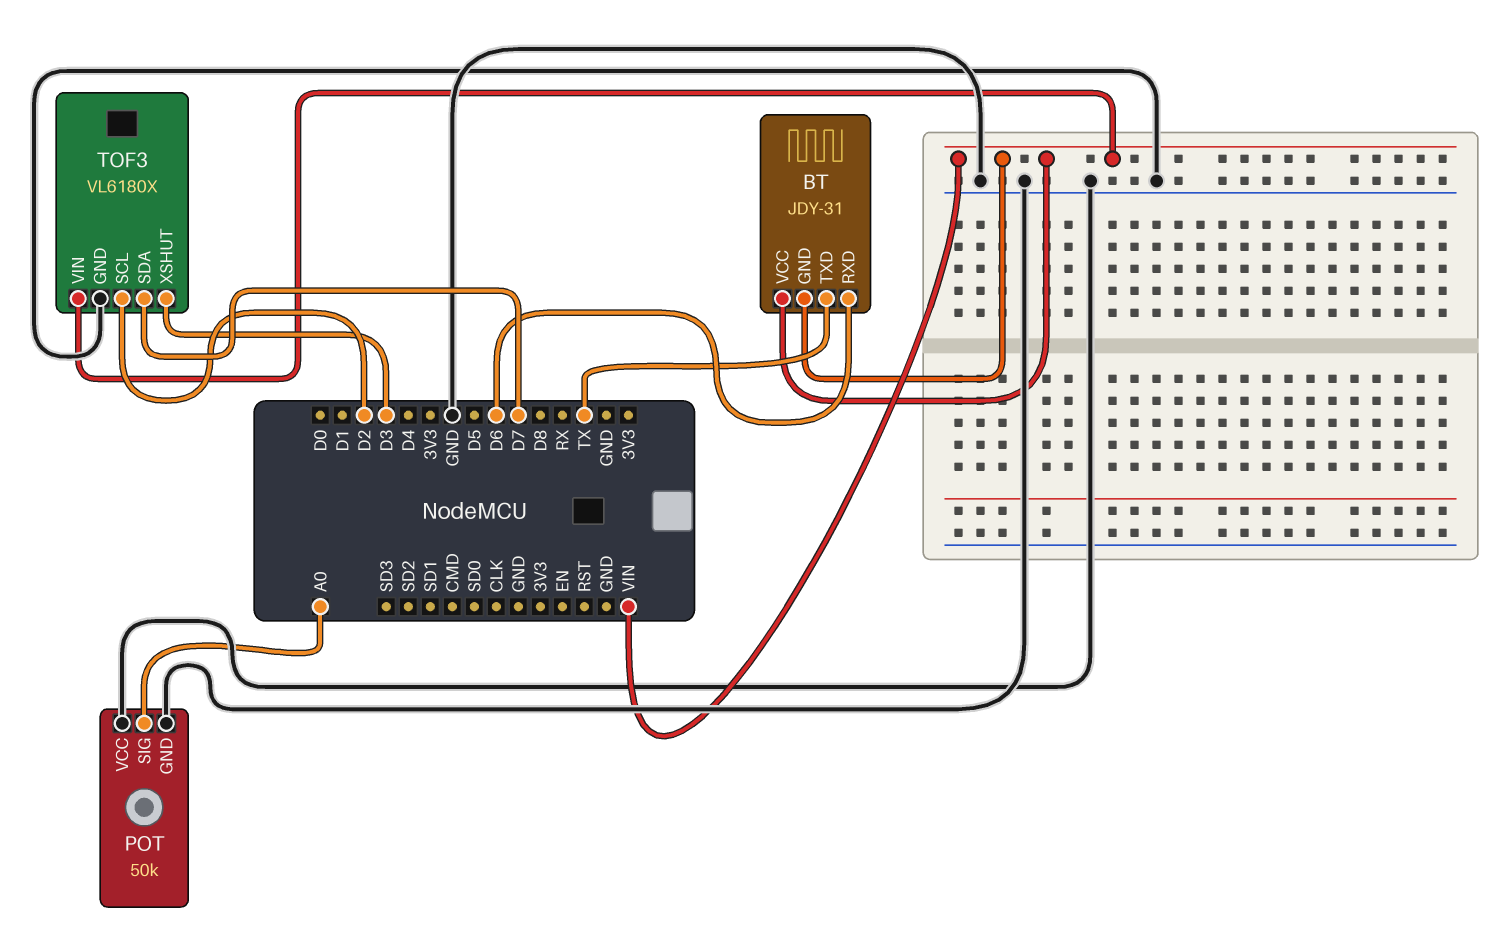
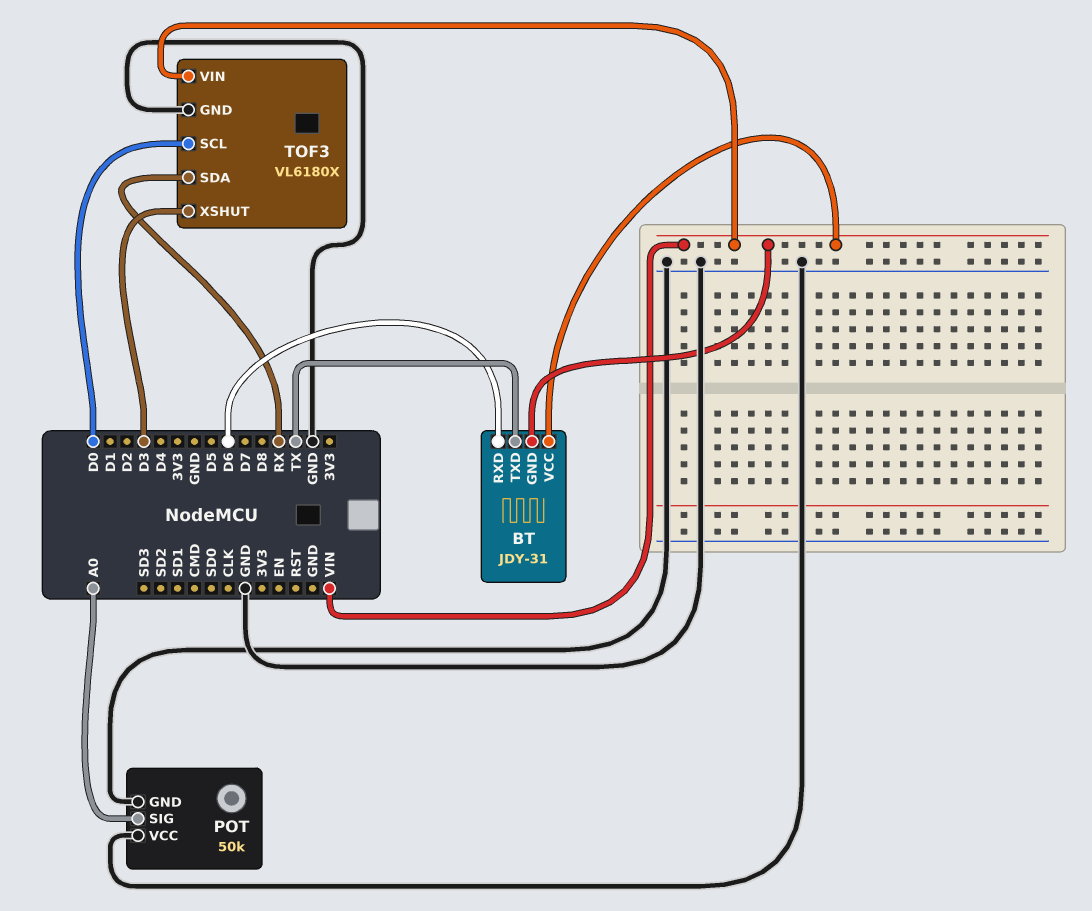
TOF3 pin SCL: D2 -> D0
TOF3 pin SDA: D7 -> RX

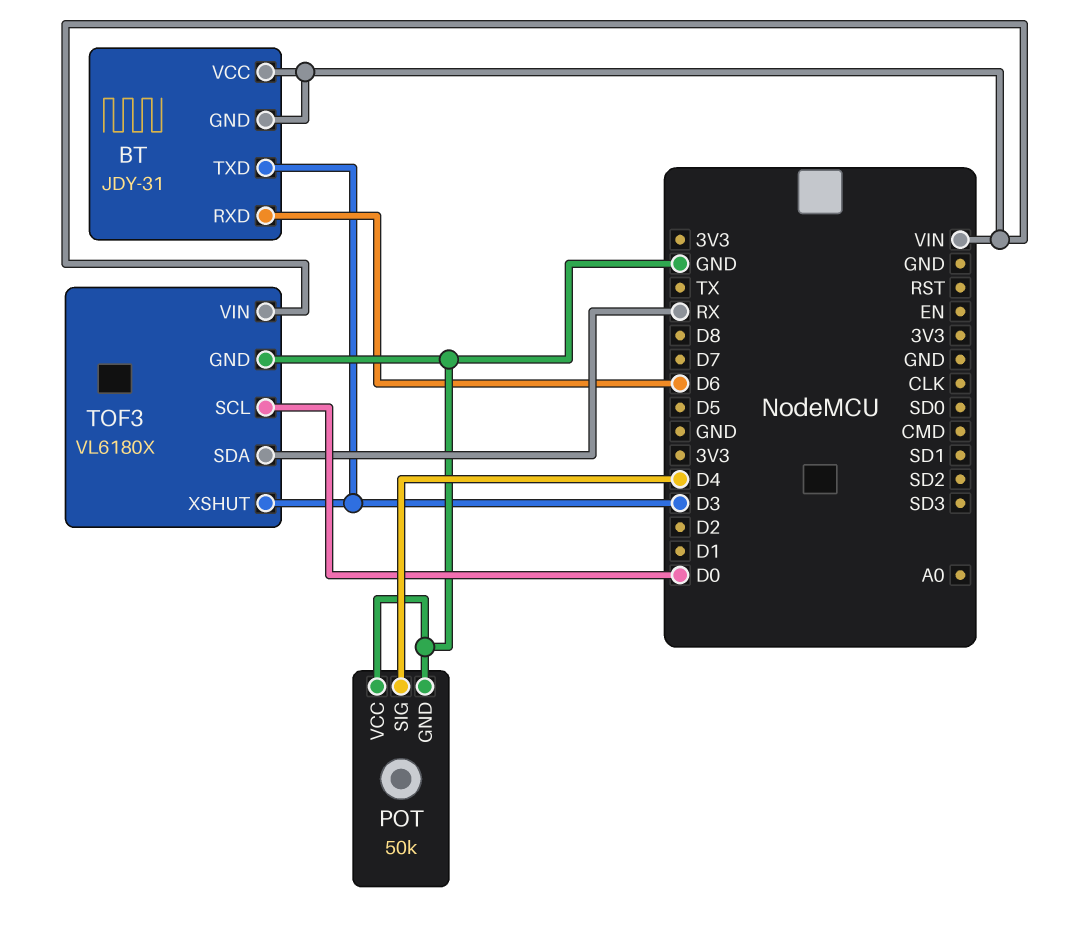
BT pin TXD: TX -> D3
POT pin SIG: A0 -> D4

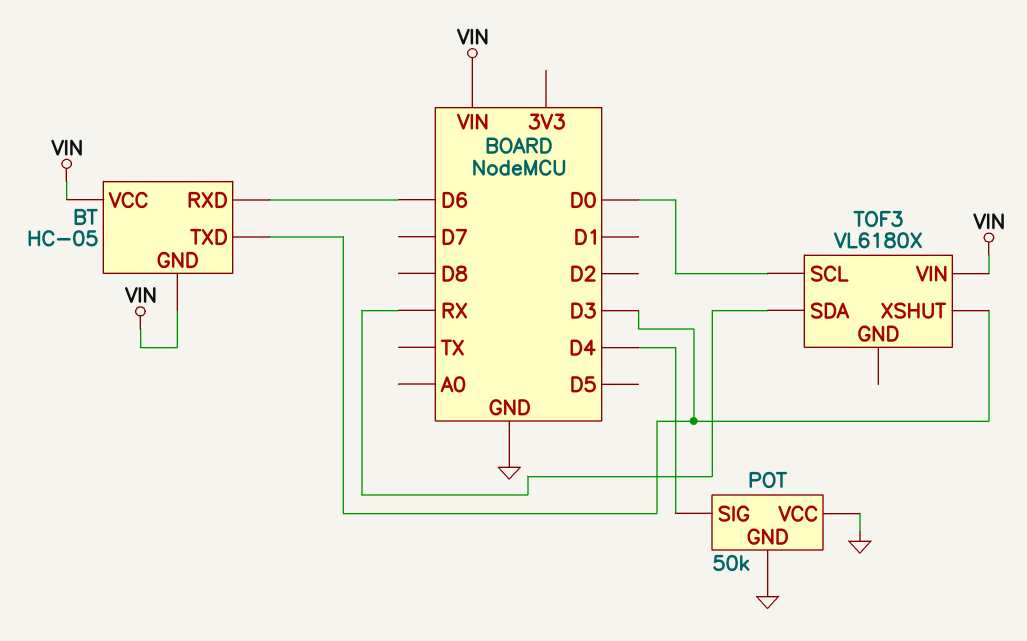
BT: JDY-31 -> HC-05
TOF3 pin GND: GND -> none

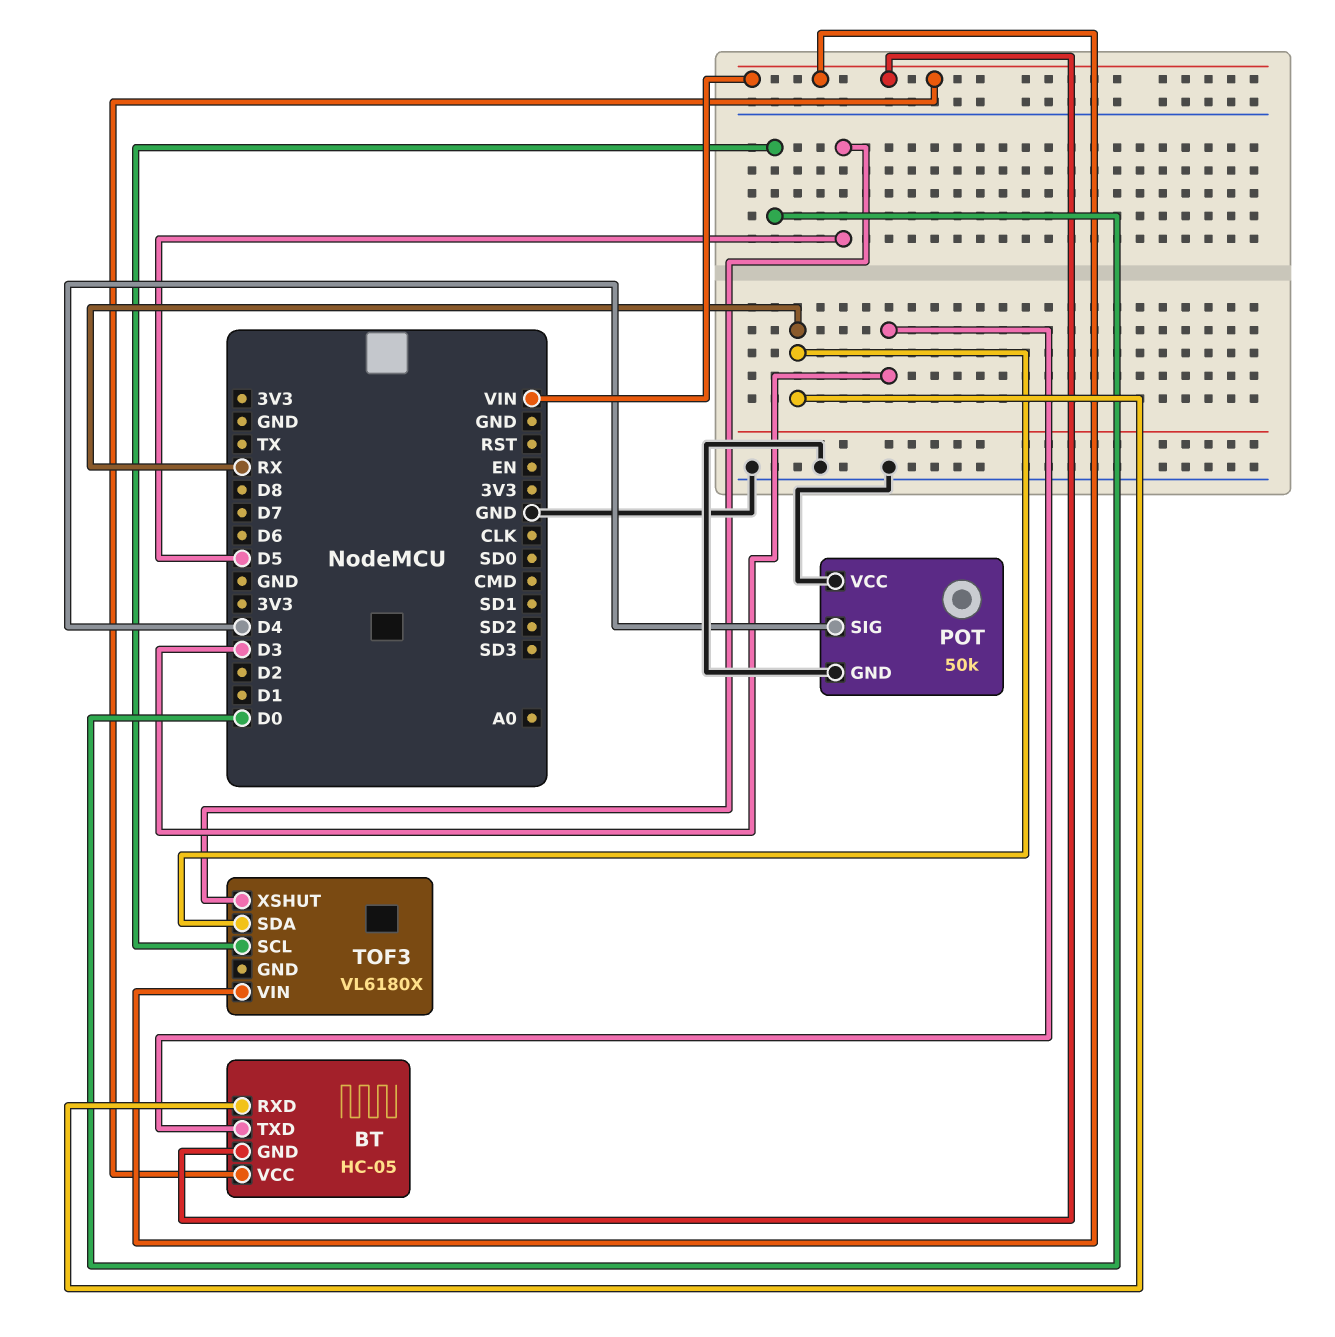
BT pin RXD: D6 -> RX
TOF3 pin XSHUT: D3 -> D5

